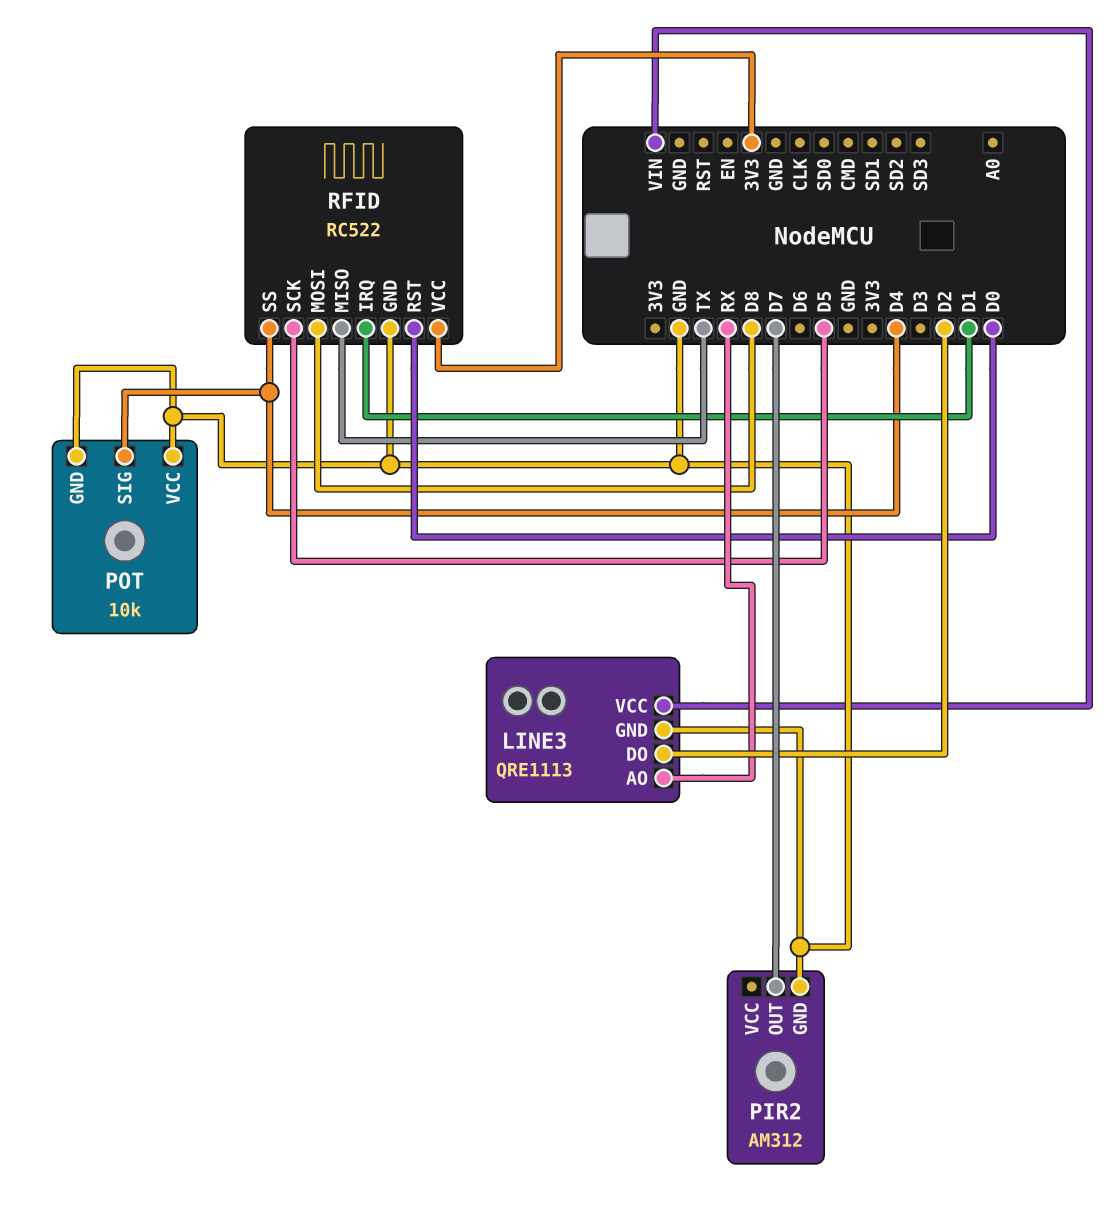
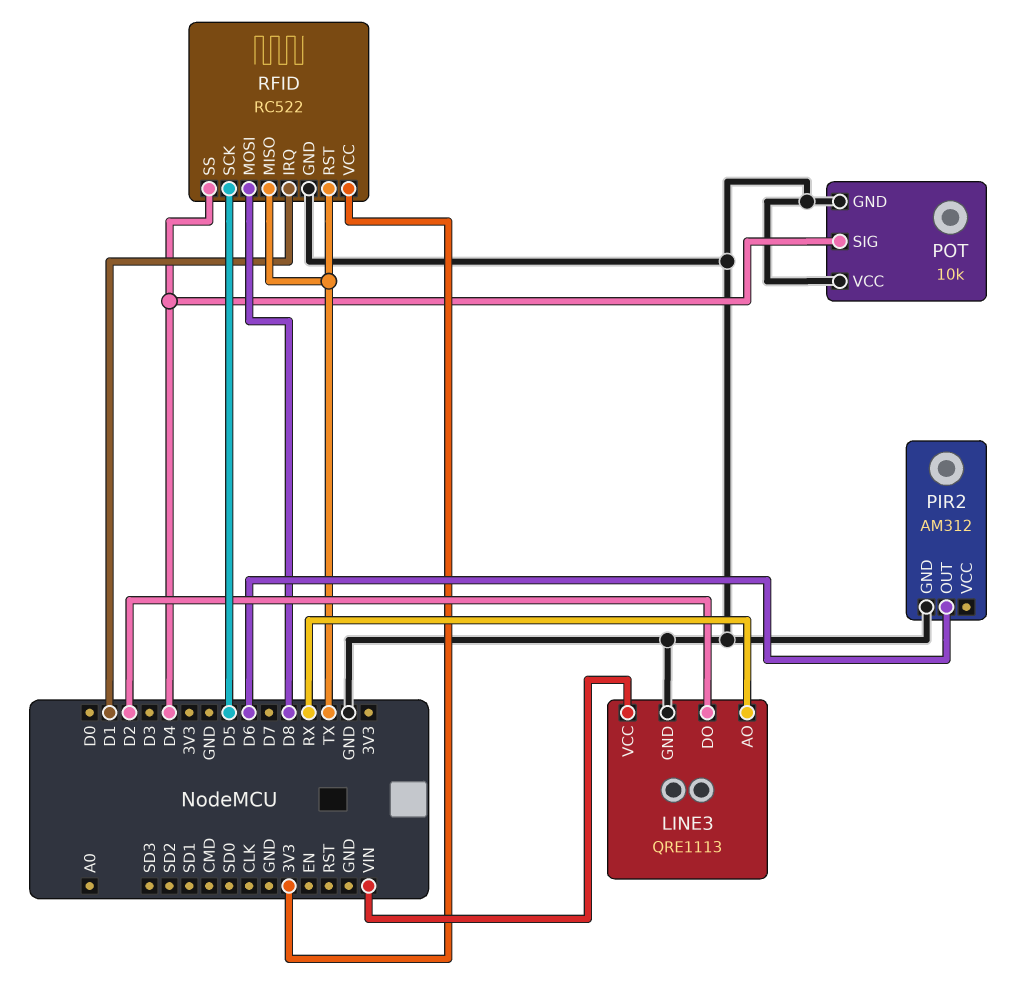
PIR2 pin OUT: D7 -> D6
RFID pin RST: D0 -> TX

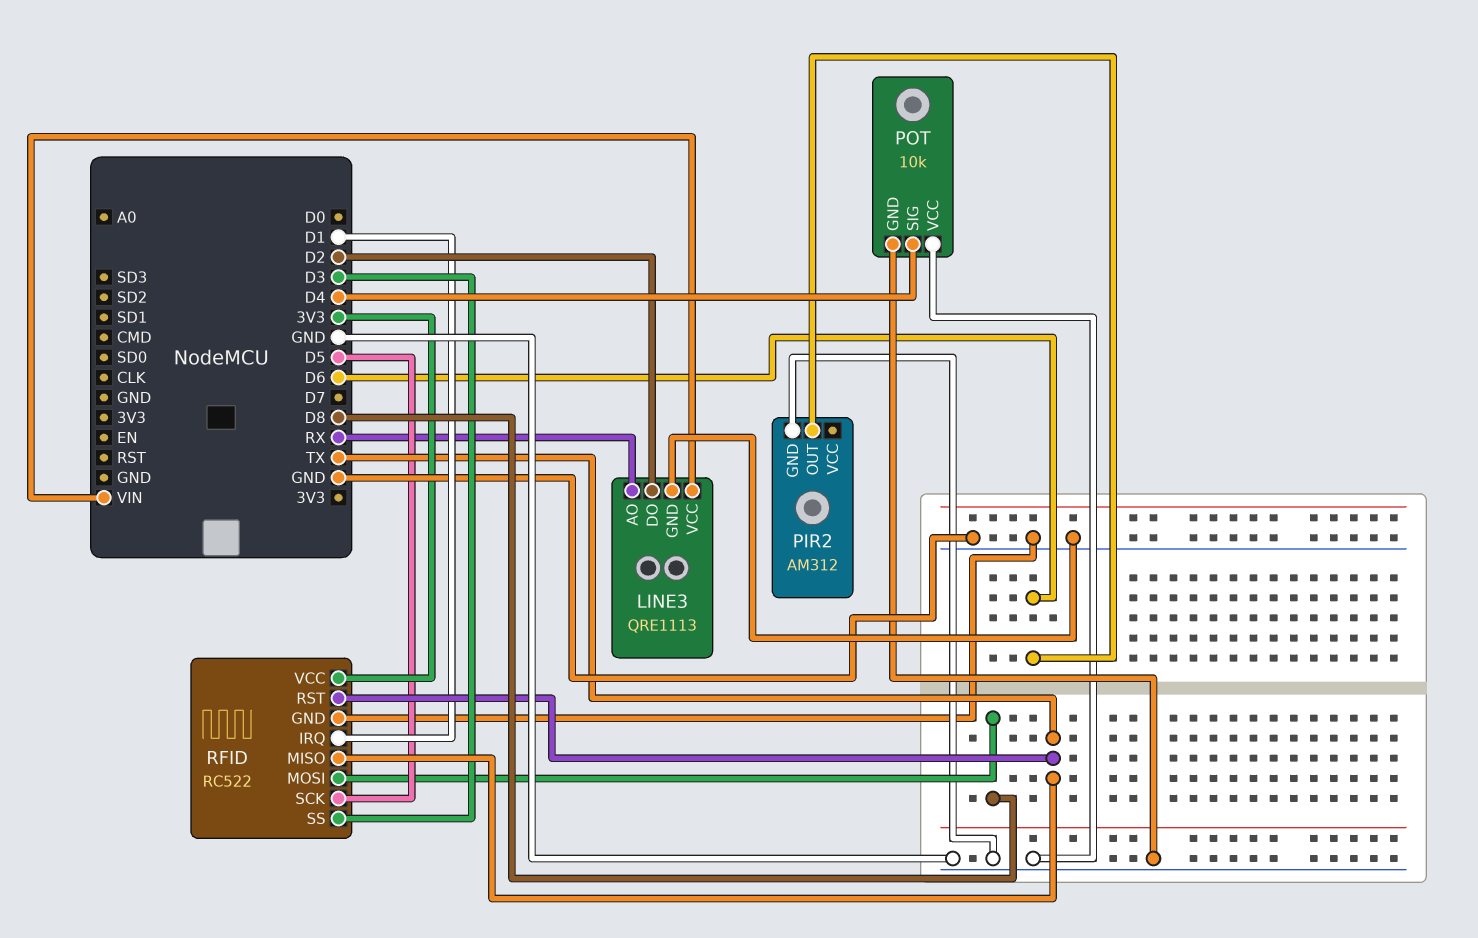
RFID pin SS: D4 -> D3

